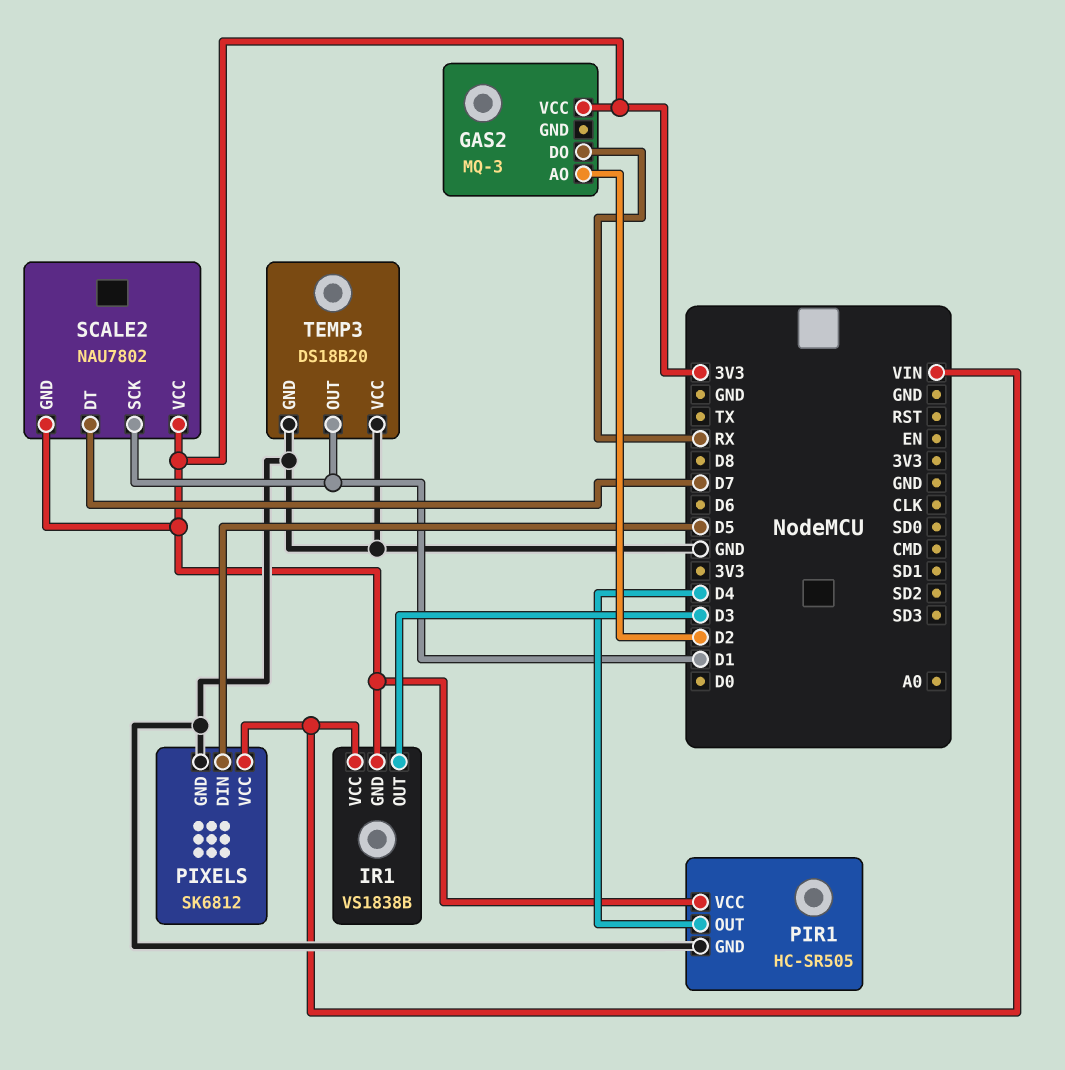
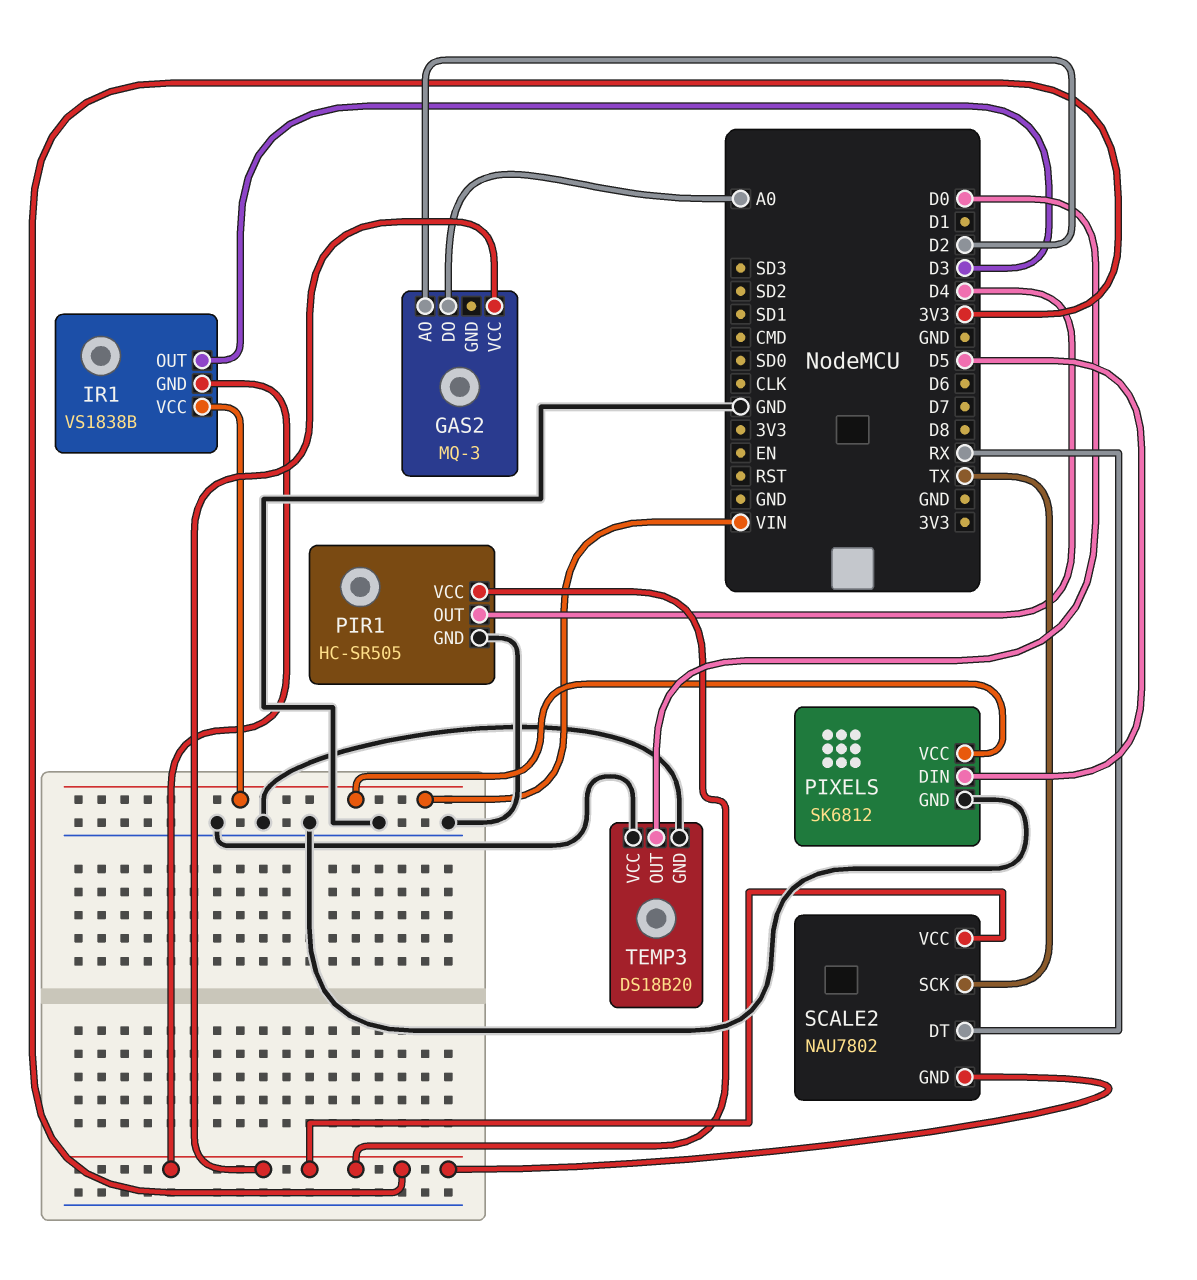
GAS2 pin DO: RX -> A0
SCALE2 pin DT: D7 -> RX
SCALE2 pin SCK: D1 -> TX
TEMP3 pin OUT: D1 -> D0

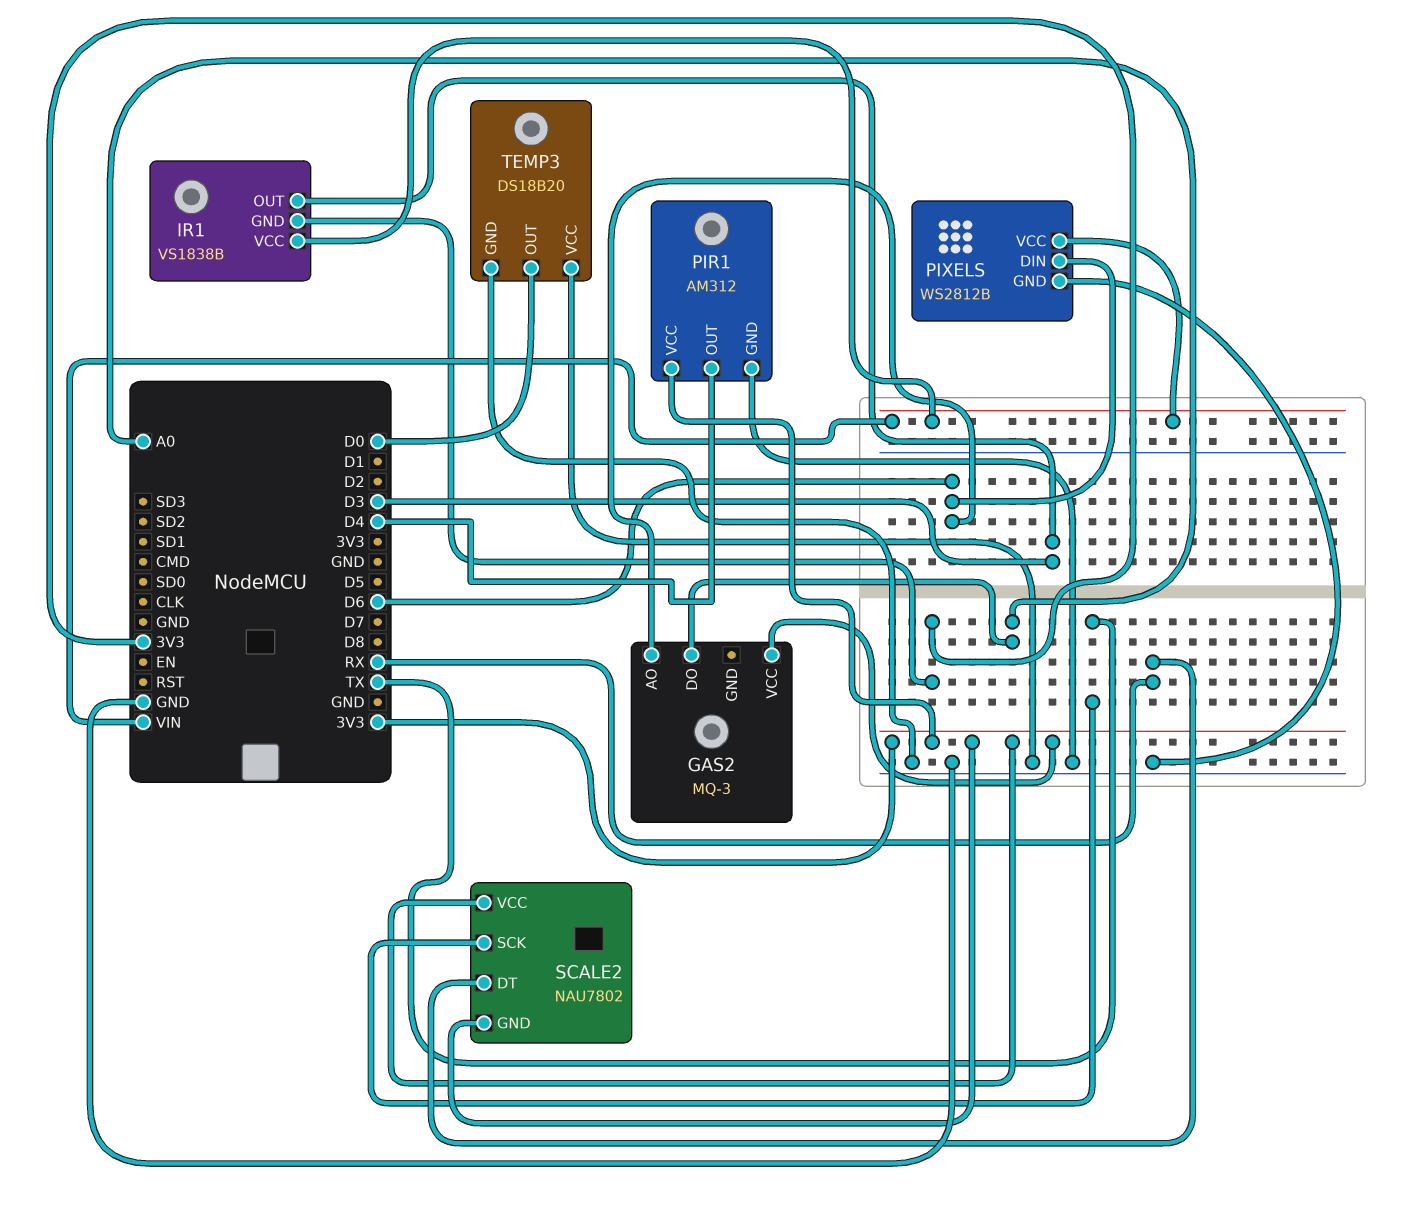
GAS2 pin AO: D2 -> D6
PIR1: HC-SR505 -> AM312
PIXELS: SK6812 -> WS2812B
PIXELS pin DIN: D5 -> D6

